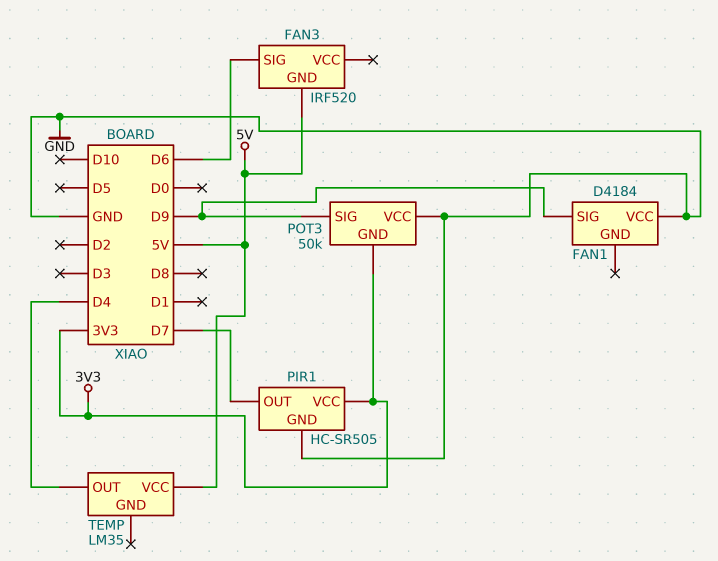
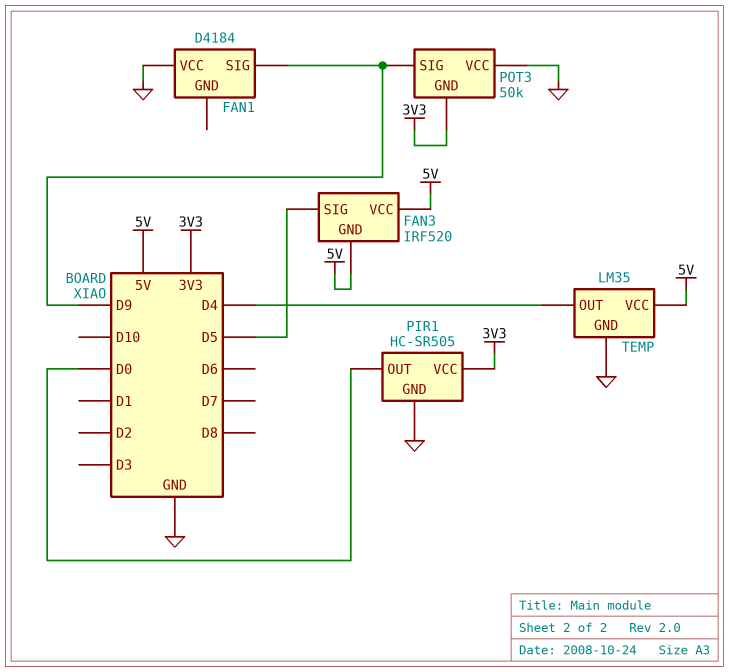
FAN3 pin SIG: D6 -> D5
FAN3 pin VCC: none -> 5V
PIR1 pin OUT: D7 -> D0
TEMP pin GND: none -> GND

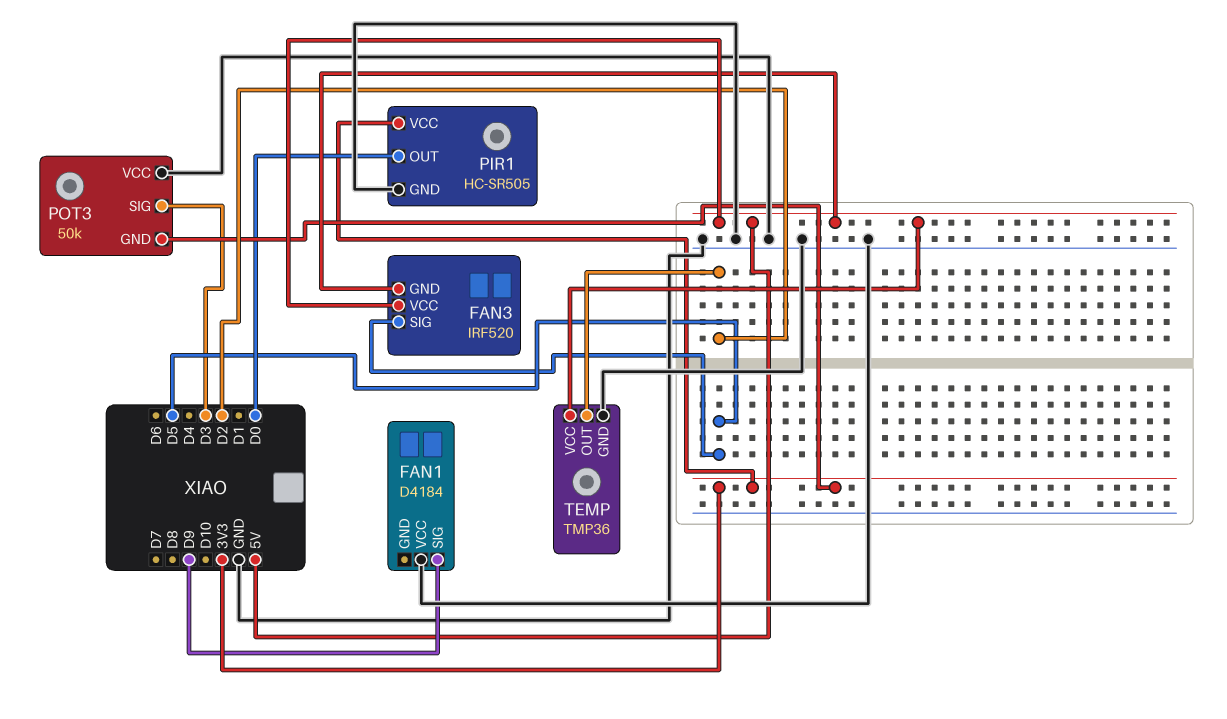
POT3 pin SIG: D9 -> D3
TEMP: LM35 -> TMP36
TEMP pin OUT: D4 -> D2

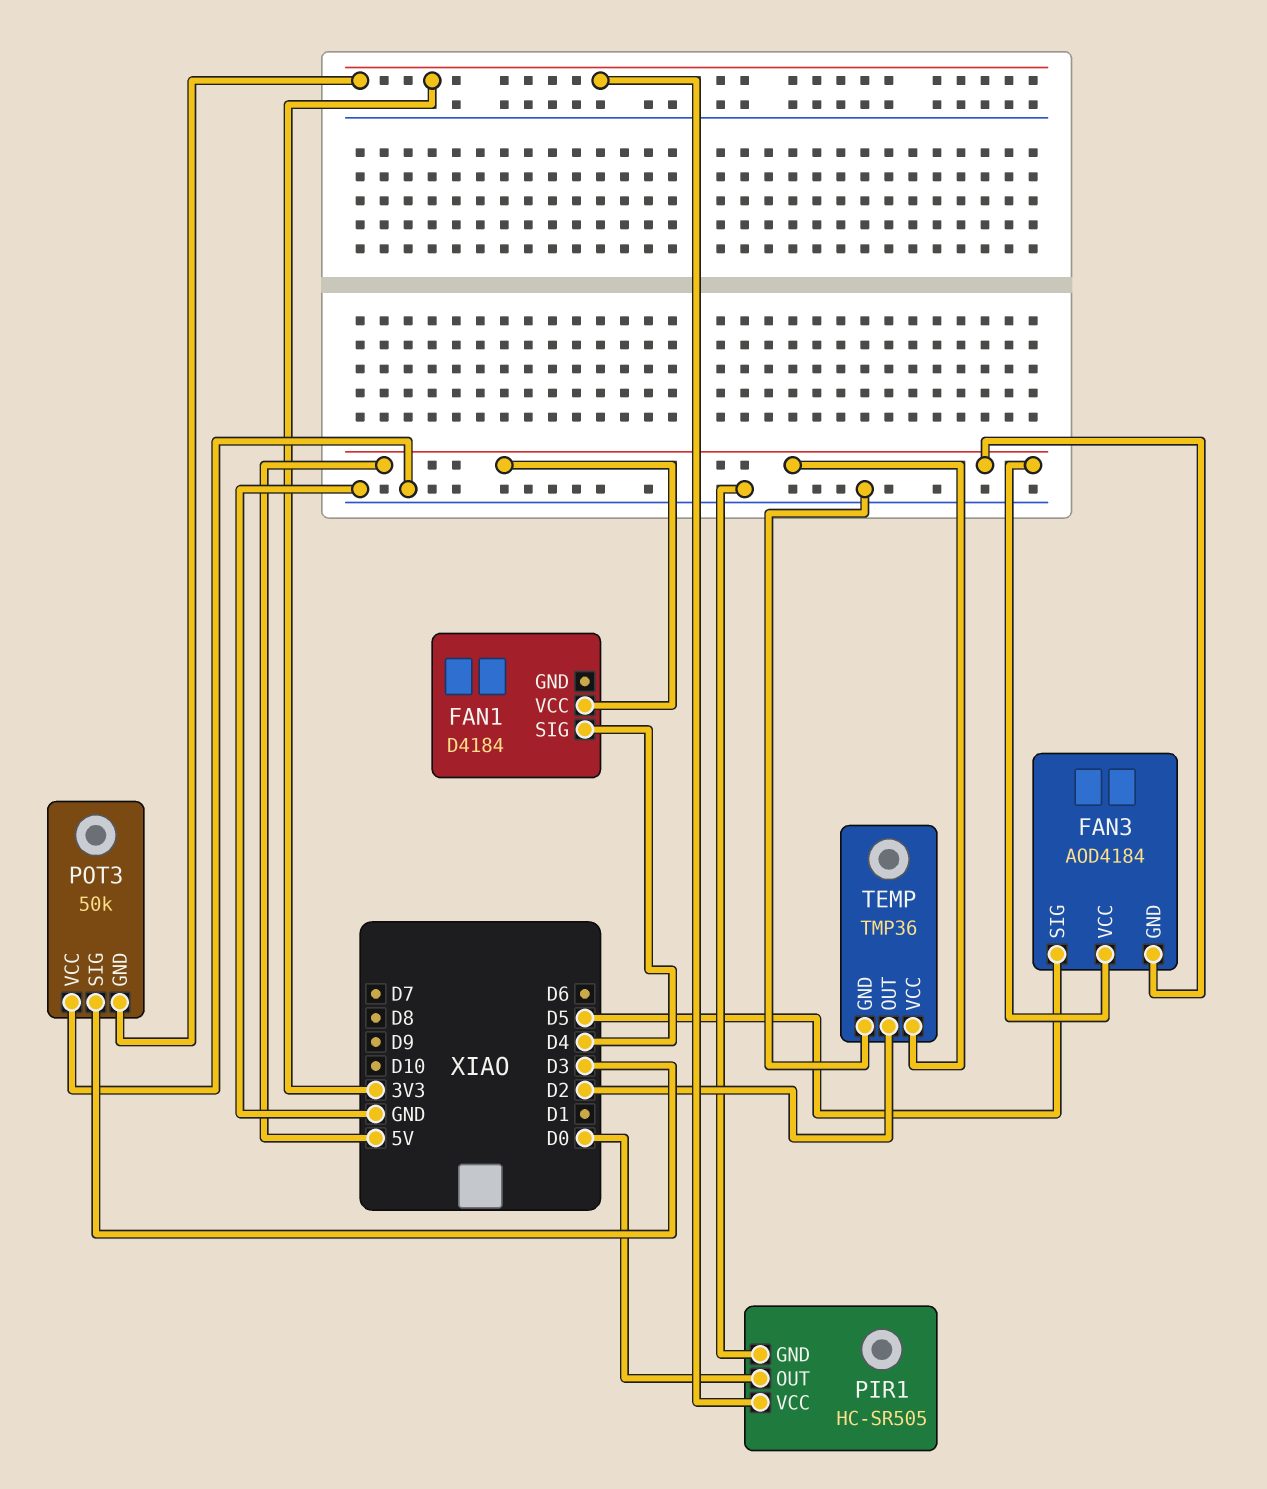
FAN1 pin SIG: D9 -> D4
FAN1 pin VCC: GND -> 5V
FAN3: IRF520 -> AOD4184

